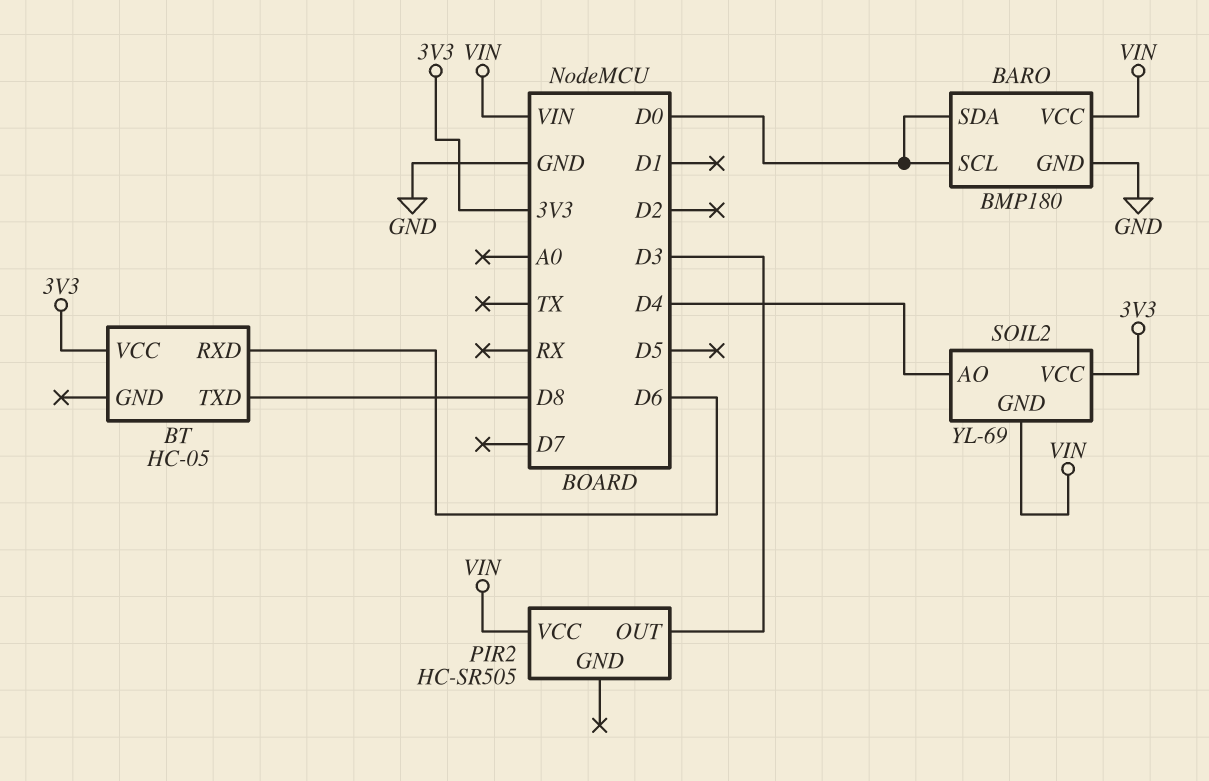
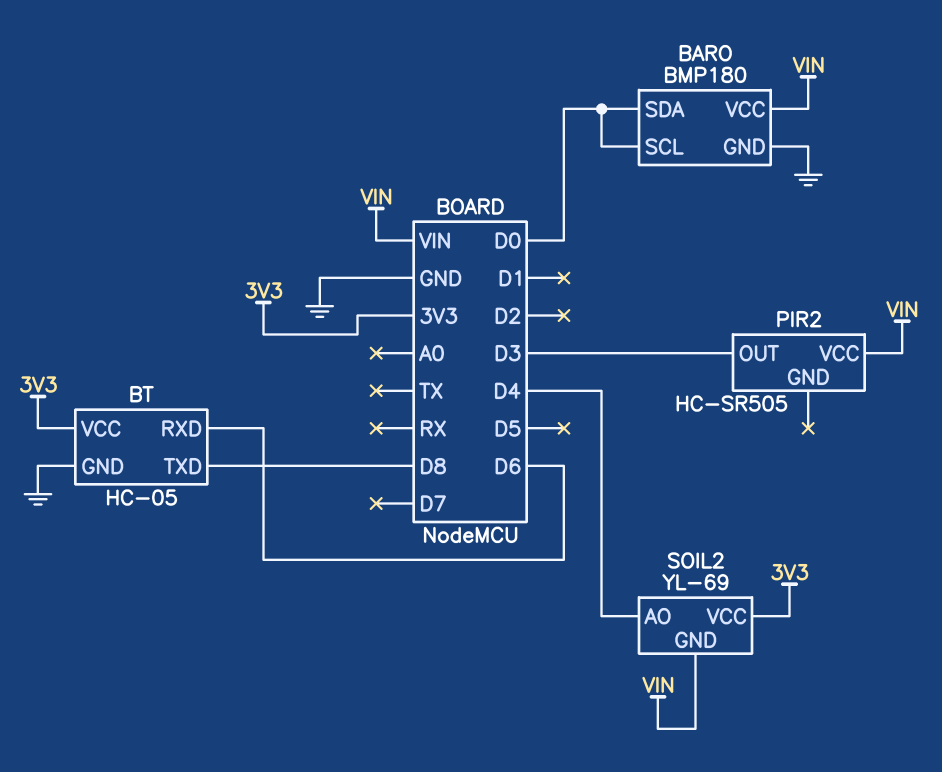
BT pin GND: none -> GND

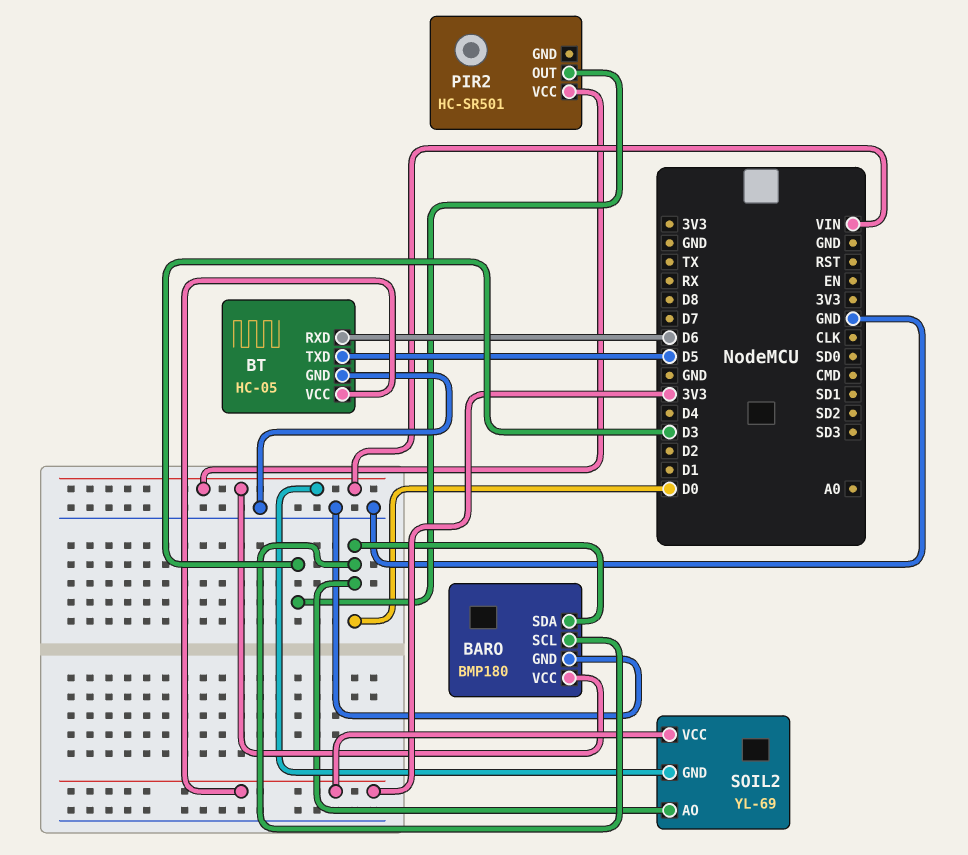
BT pin TXD: D8 -> D5
PIR2: HC-SR505 -> HC-SR501
SOIL2 pin AO: D4 -> D0

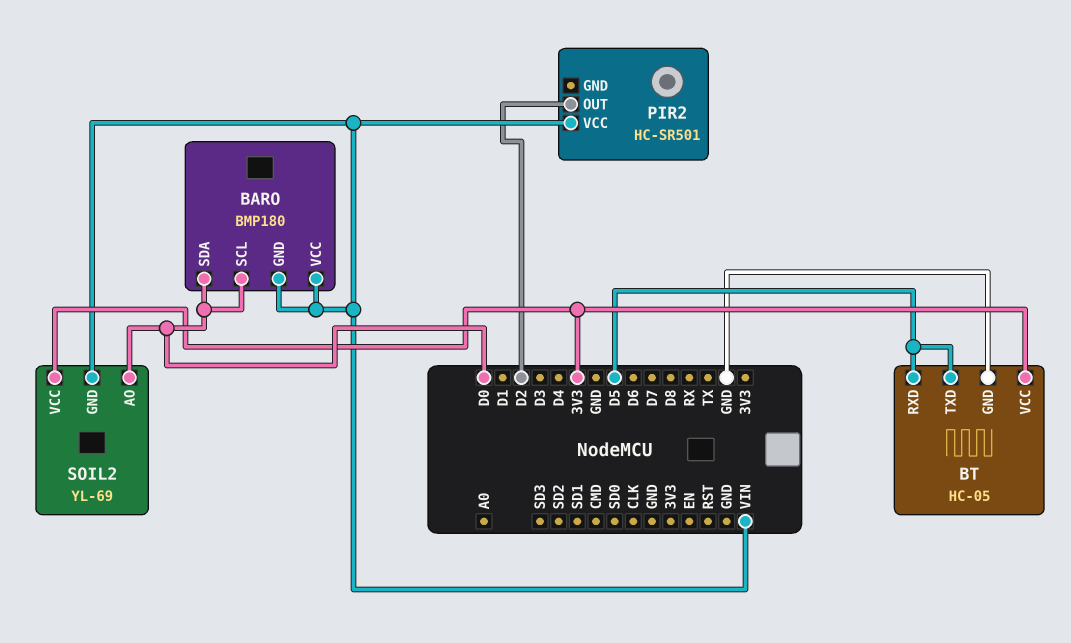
BARO pin GND: GND -> VIN
BT pin RXD: D6 -> D5
PIR2 pin OUT: D3 -> D2

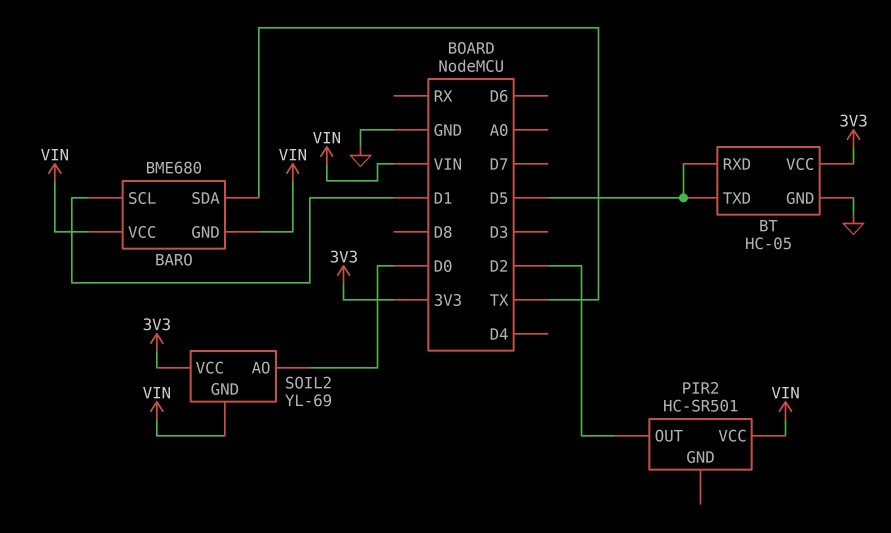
BARO: BMP180 -> BME680
BARO pin SCL: D0 -> D1
BARO pin SDA: D0 -> TX

